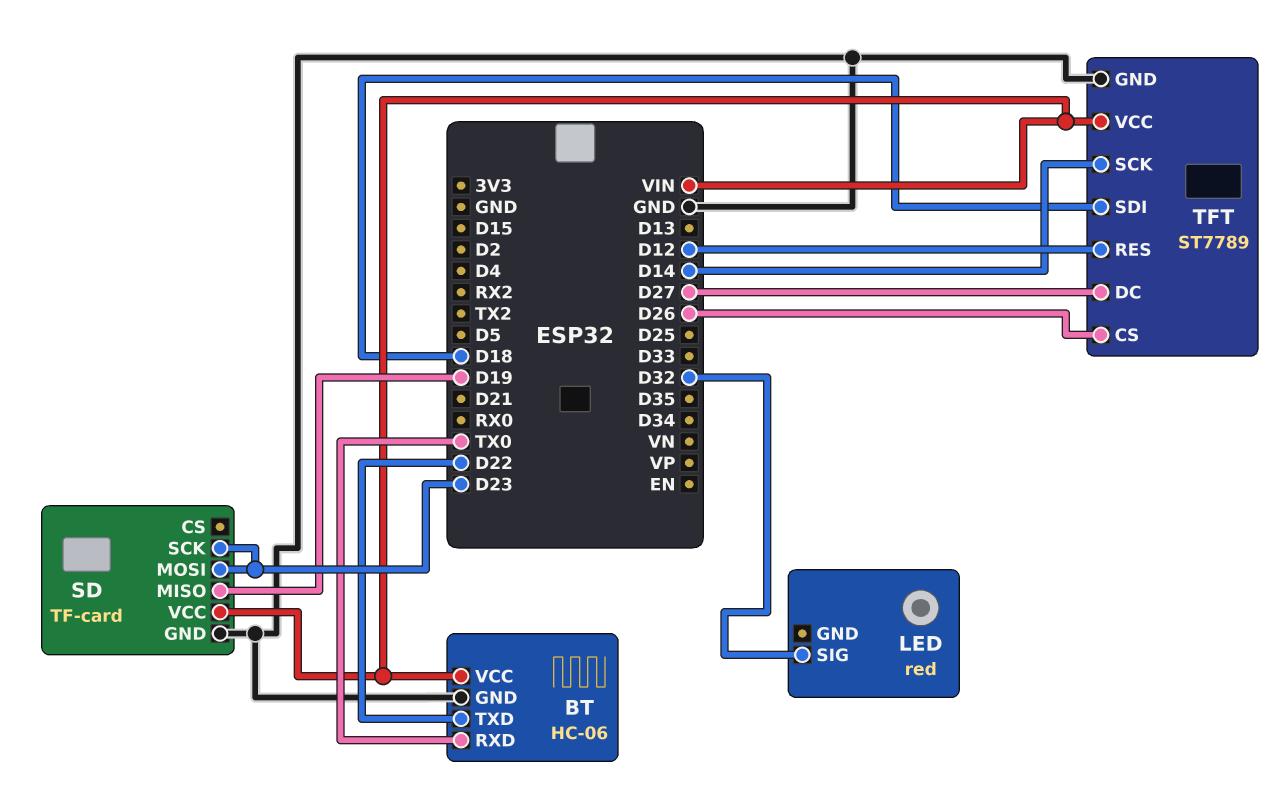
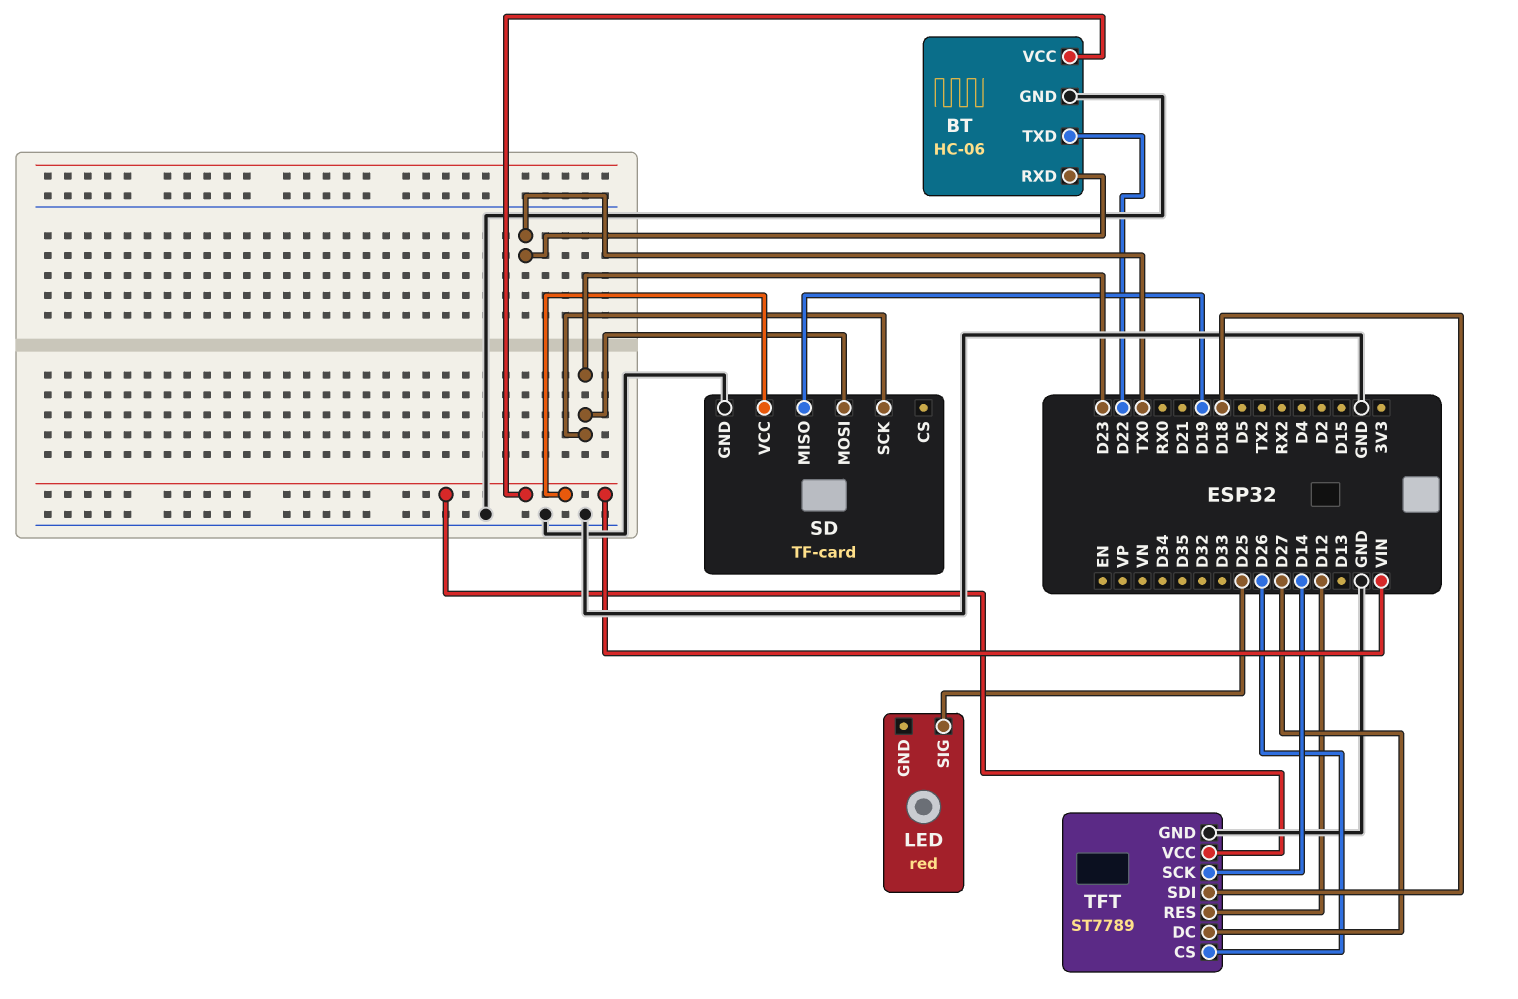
LED pin SIG: D32 -> D25

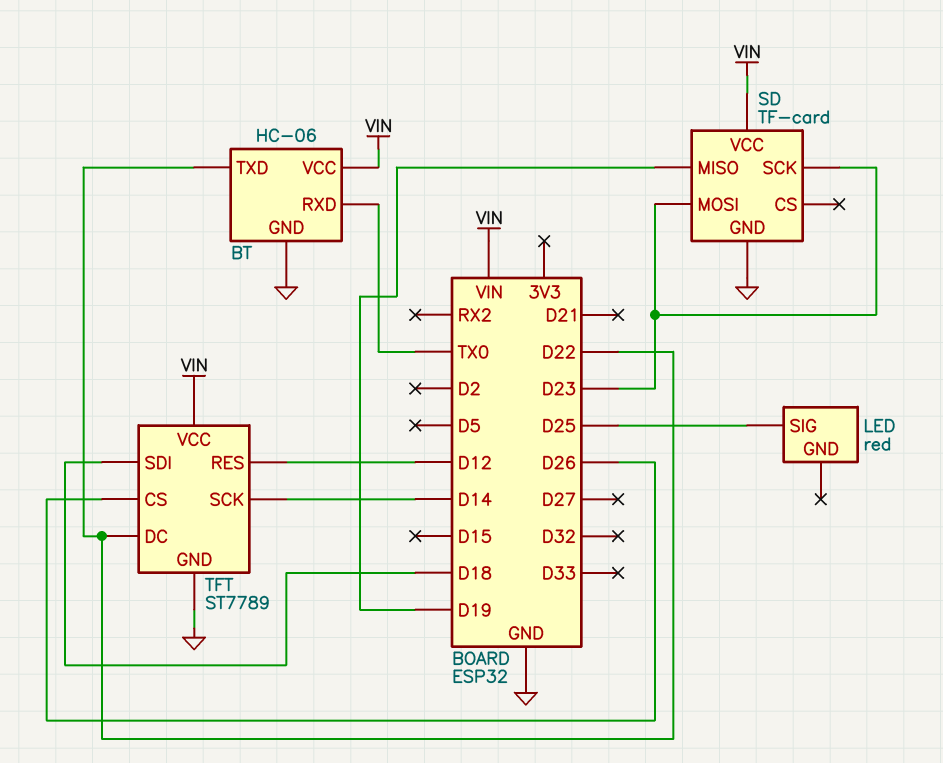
TFT pin DC: D27 -> D22

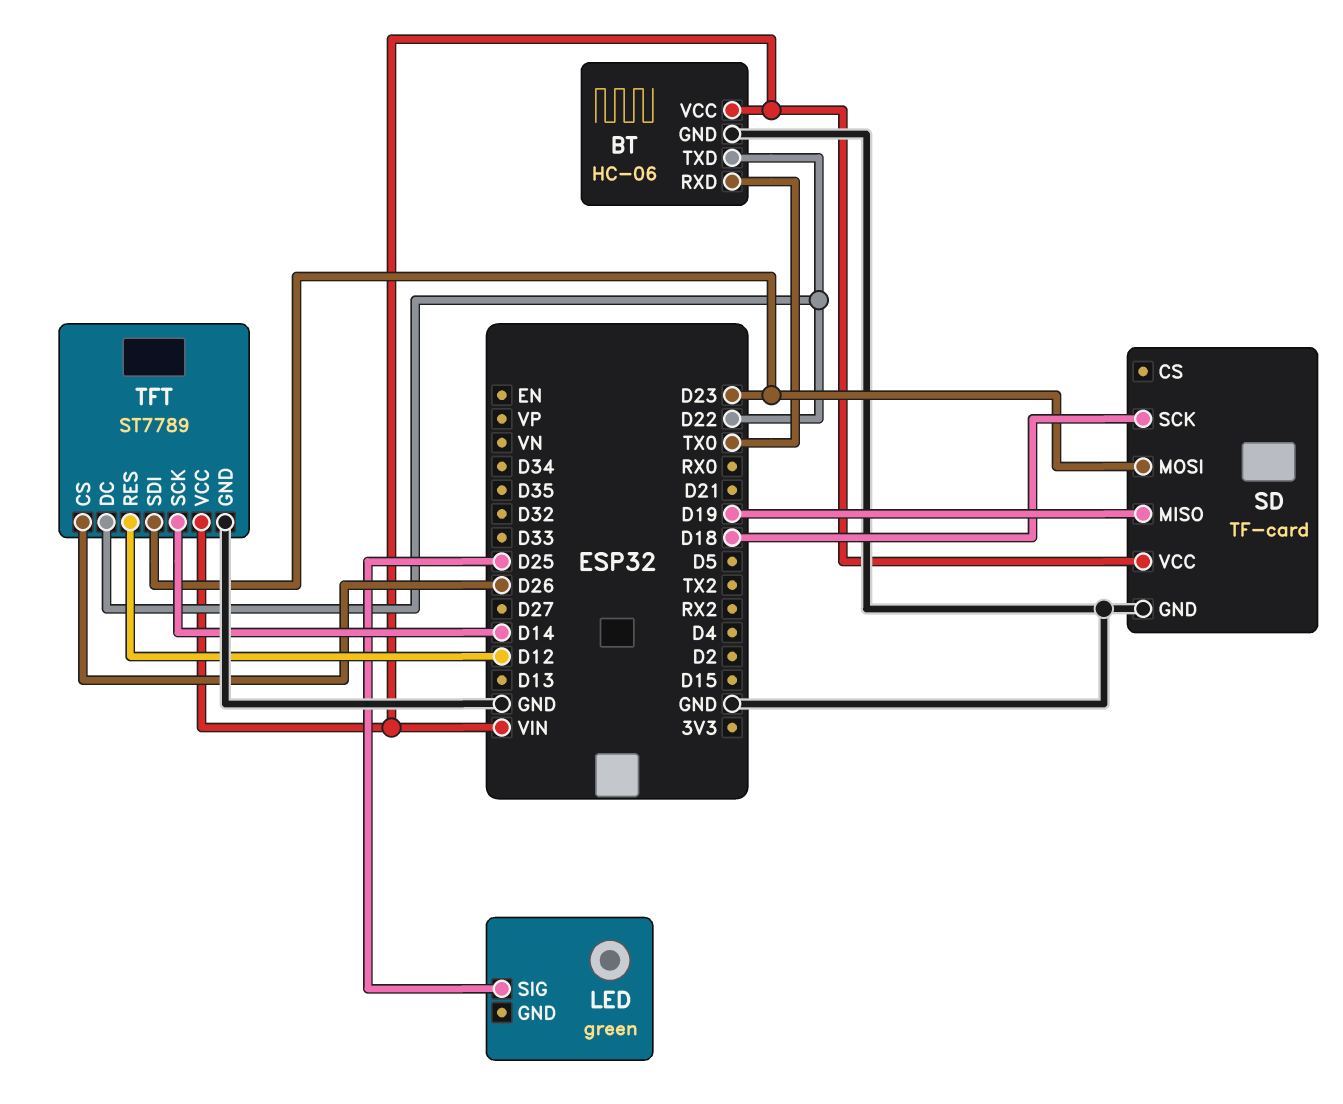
LED: red -> green
SD pin SCK: D23 -> D18
TFT pin SDI: D18 -> D23

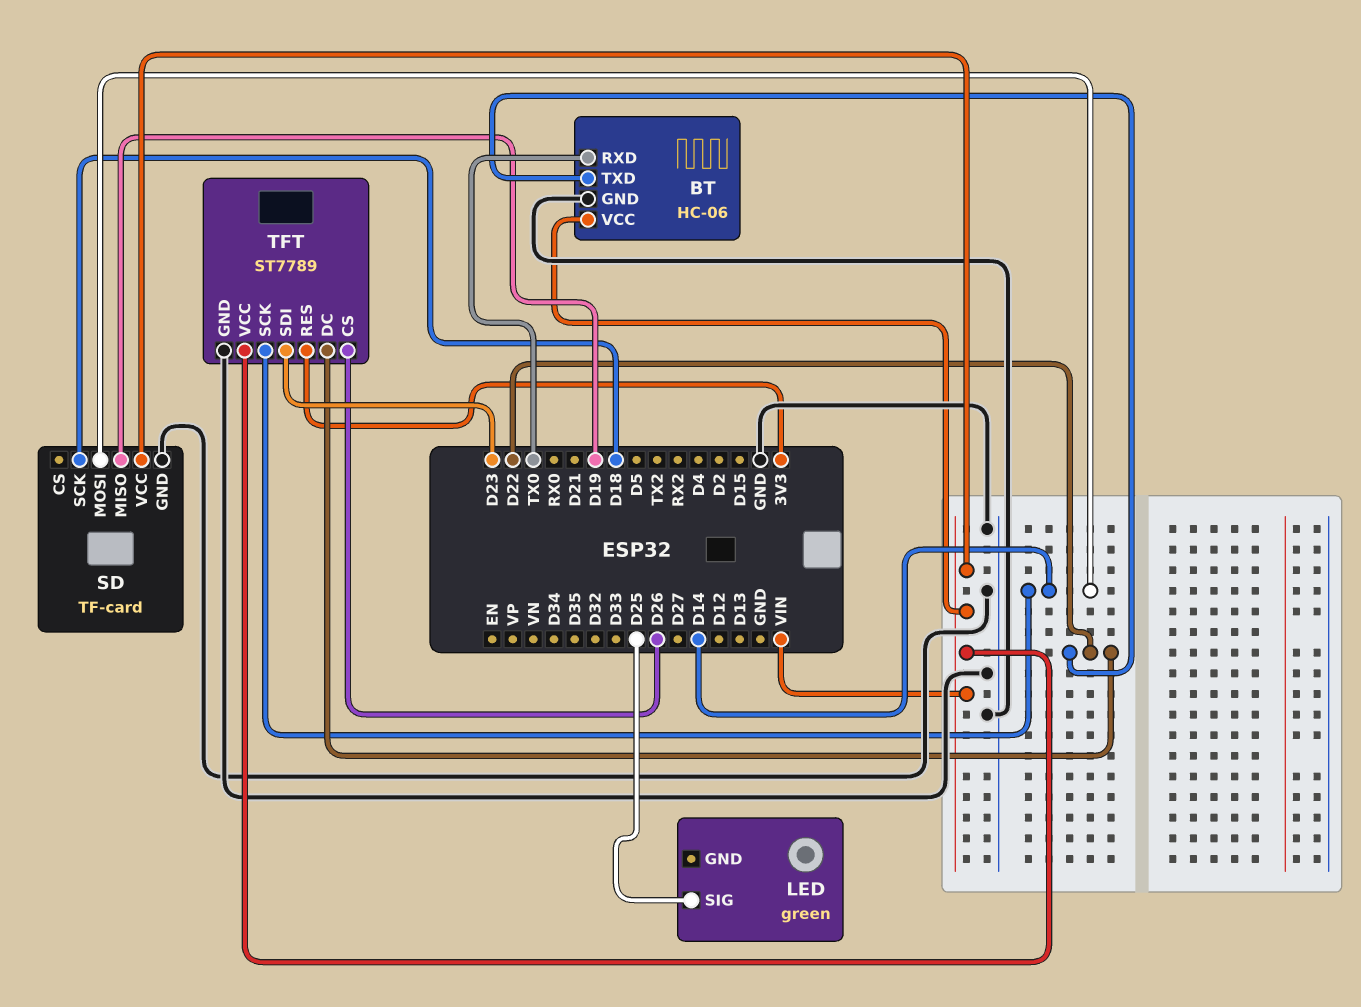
SD pin MOSI: D23 -> D14
TFT pin RES: D12 -> 3V3

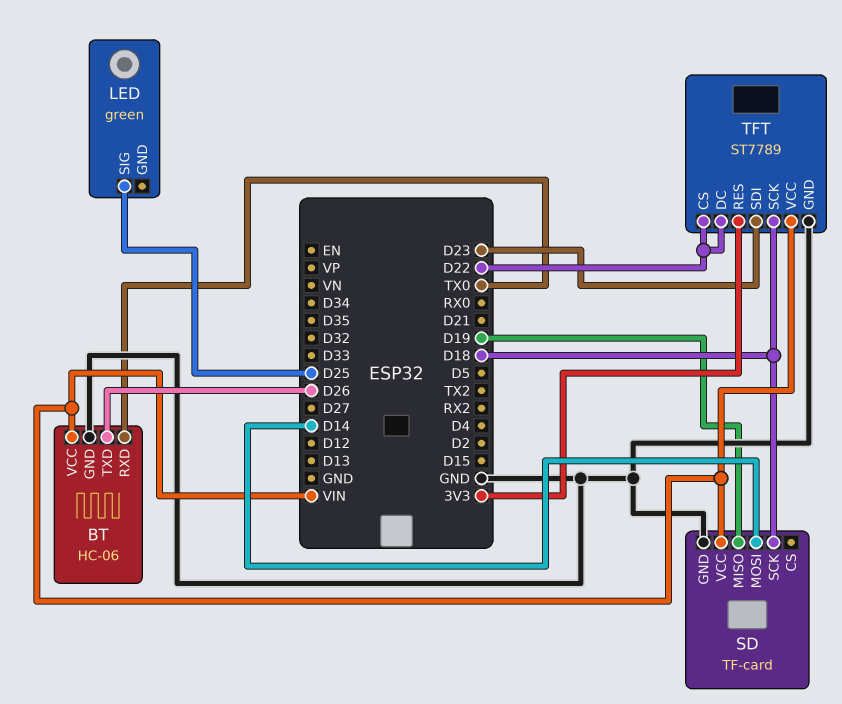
BT pin TXD: D22 -> D26
TFT pin CS: D26 -> D22
TFT pin SCK: D14 -> D18

